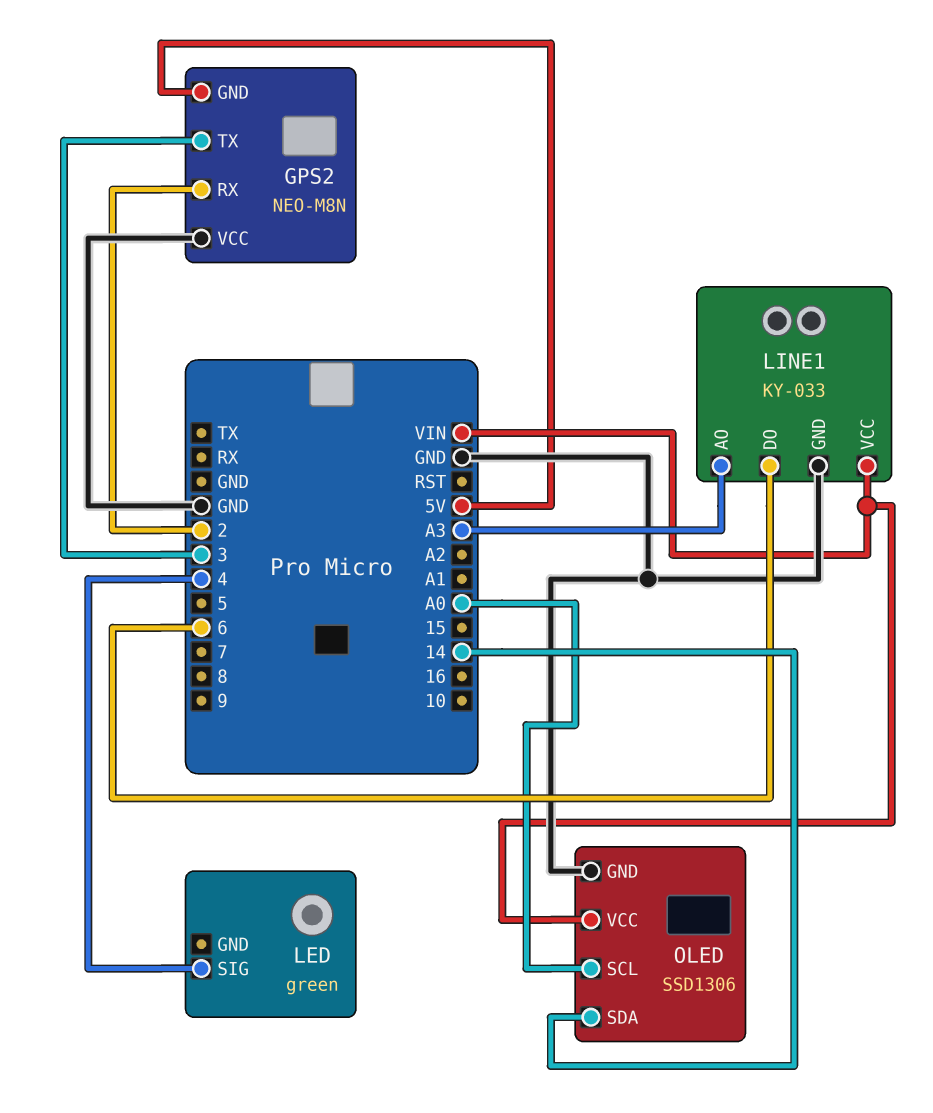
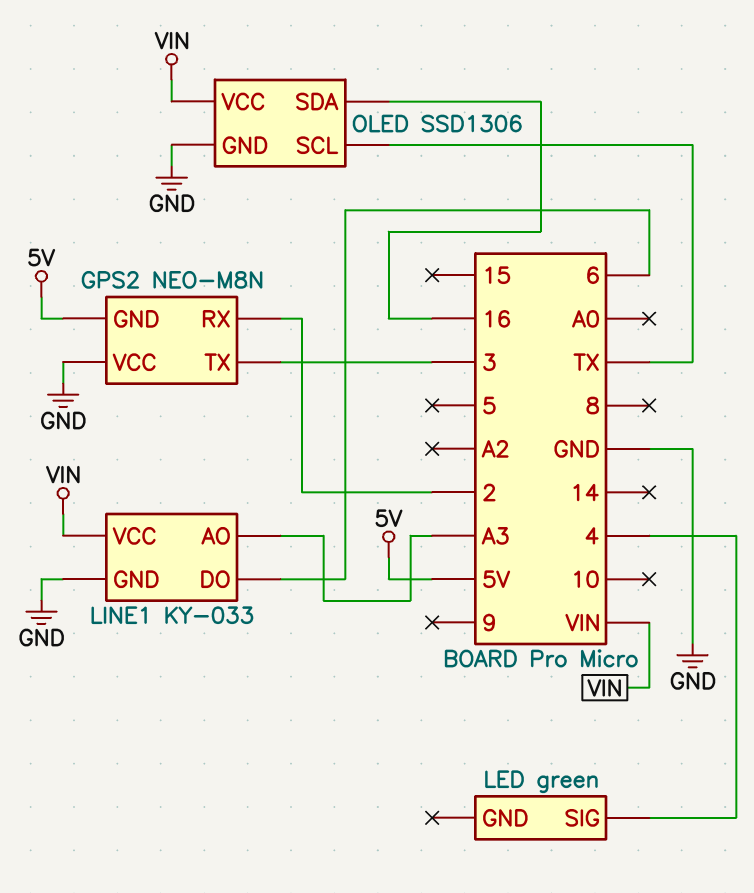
OLED pin SCL: A0 -> TX
OLED pin SDA: 14 -> 16

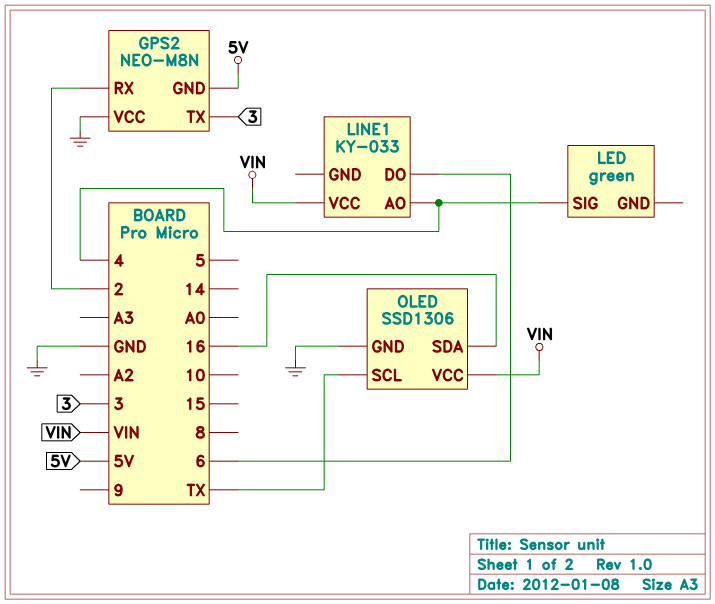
LINE1 pin AO: A3 -> 4
LINE1 pin GND: GND -> none

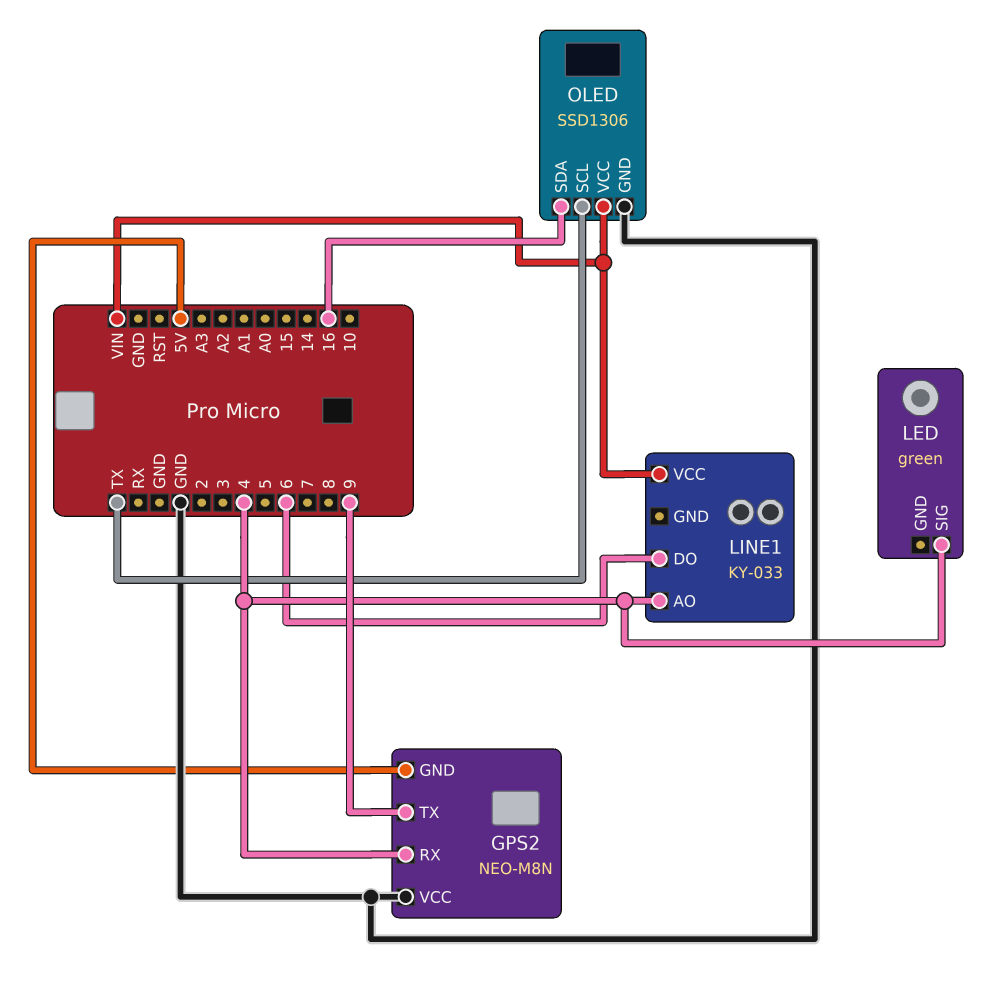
GPS2 pin RX: 2 -> 4
GPS2 pin TX: 3 -> 9

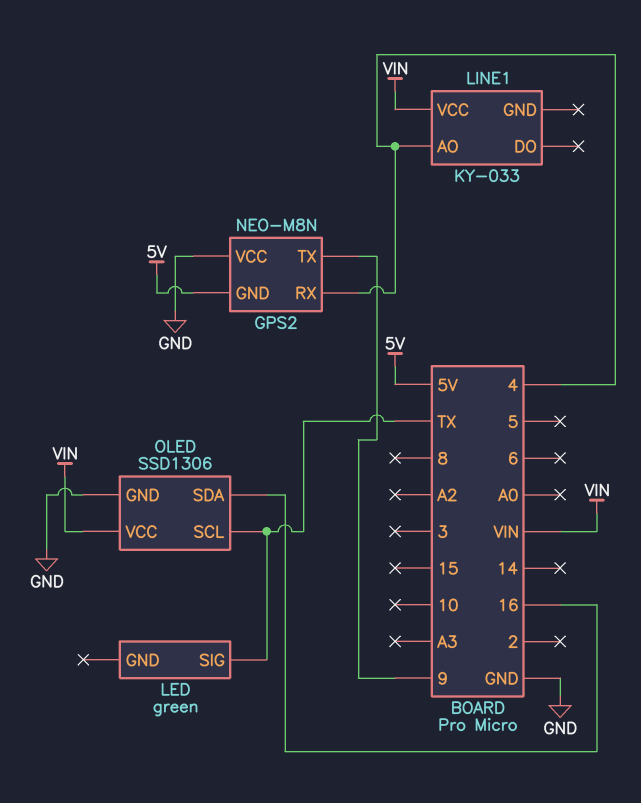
LED pin SIG: 4 -> TX
LINE1 pin DO: 6 -> none

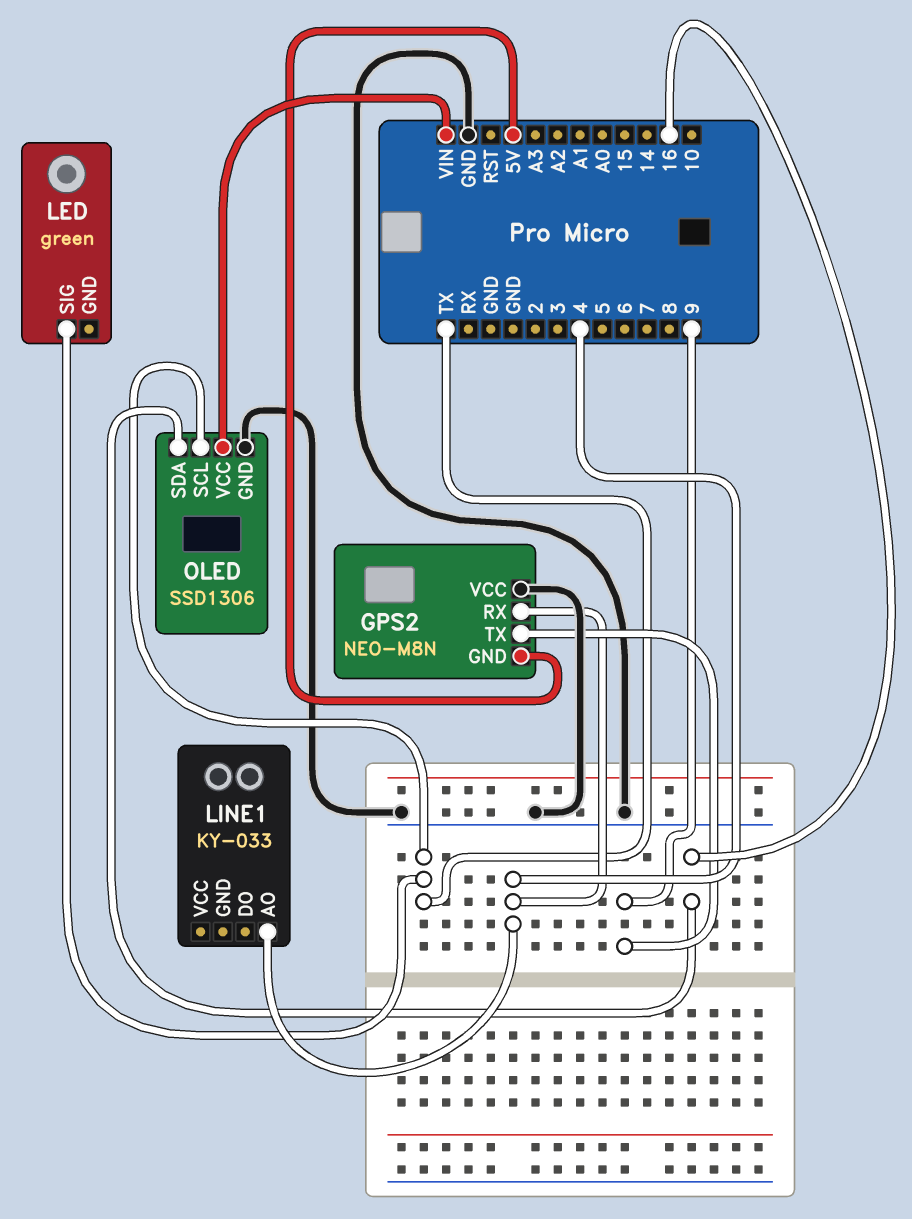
LINE1 pin VCC: VIN -> none

